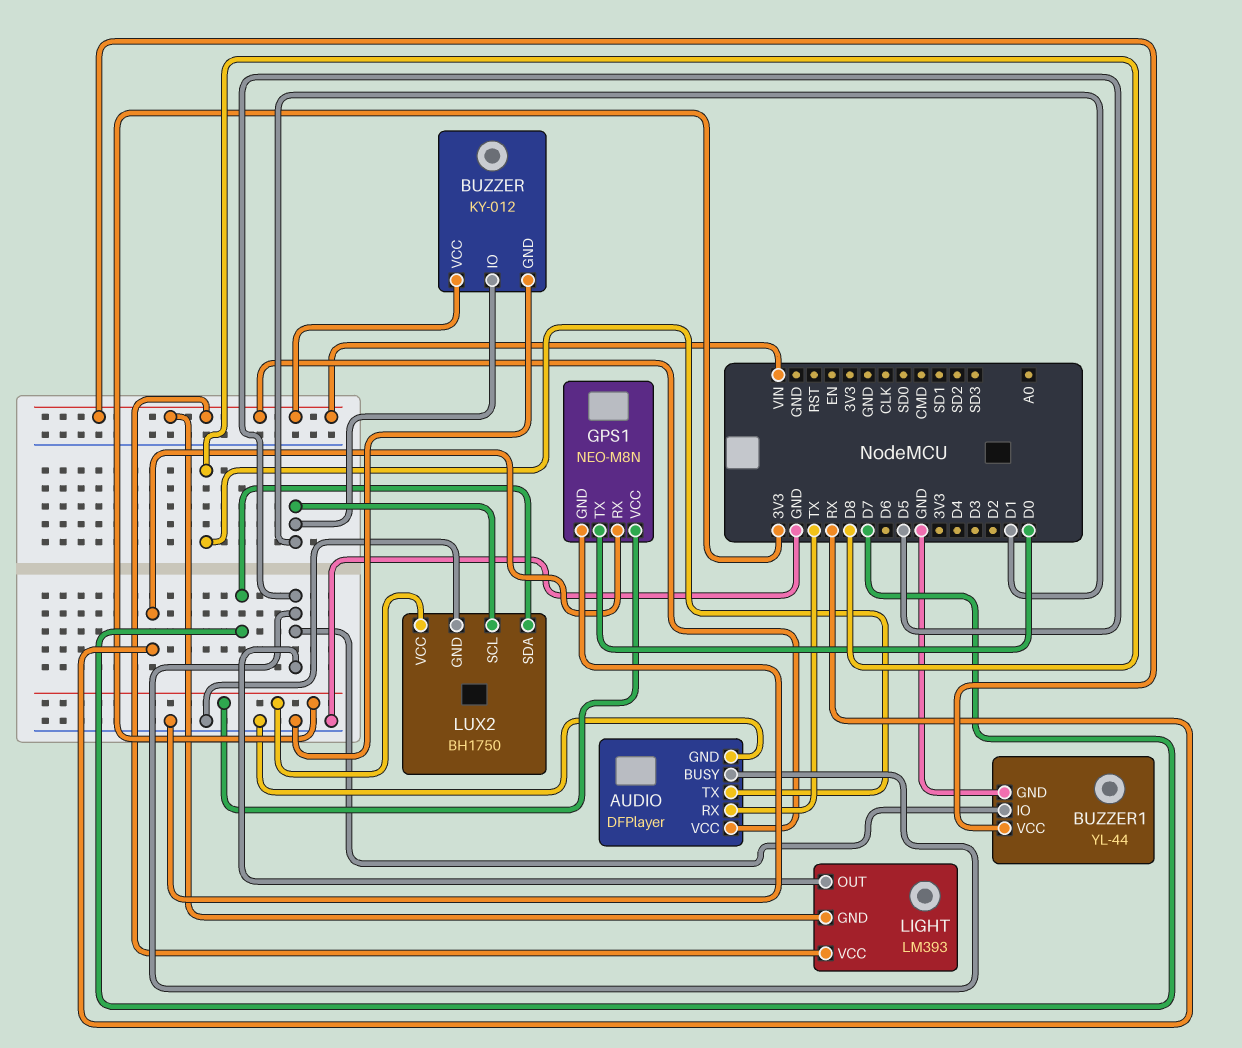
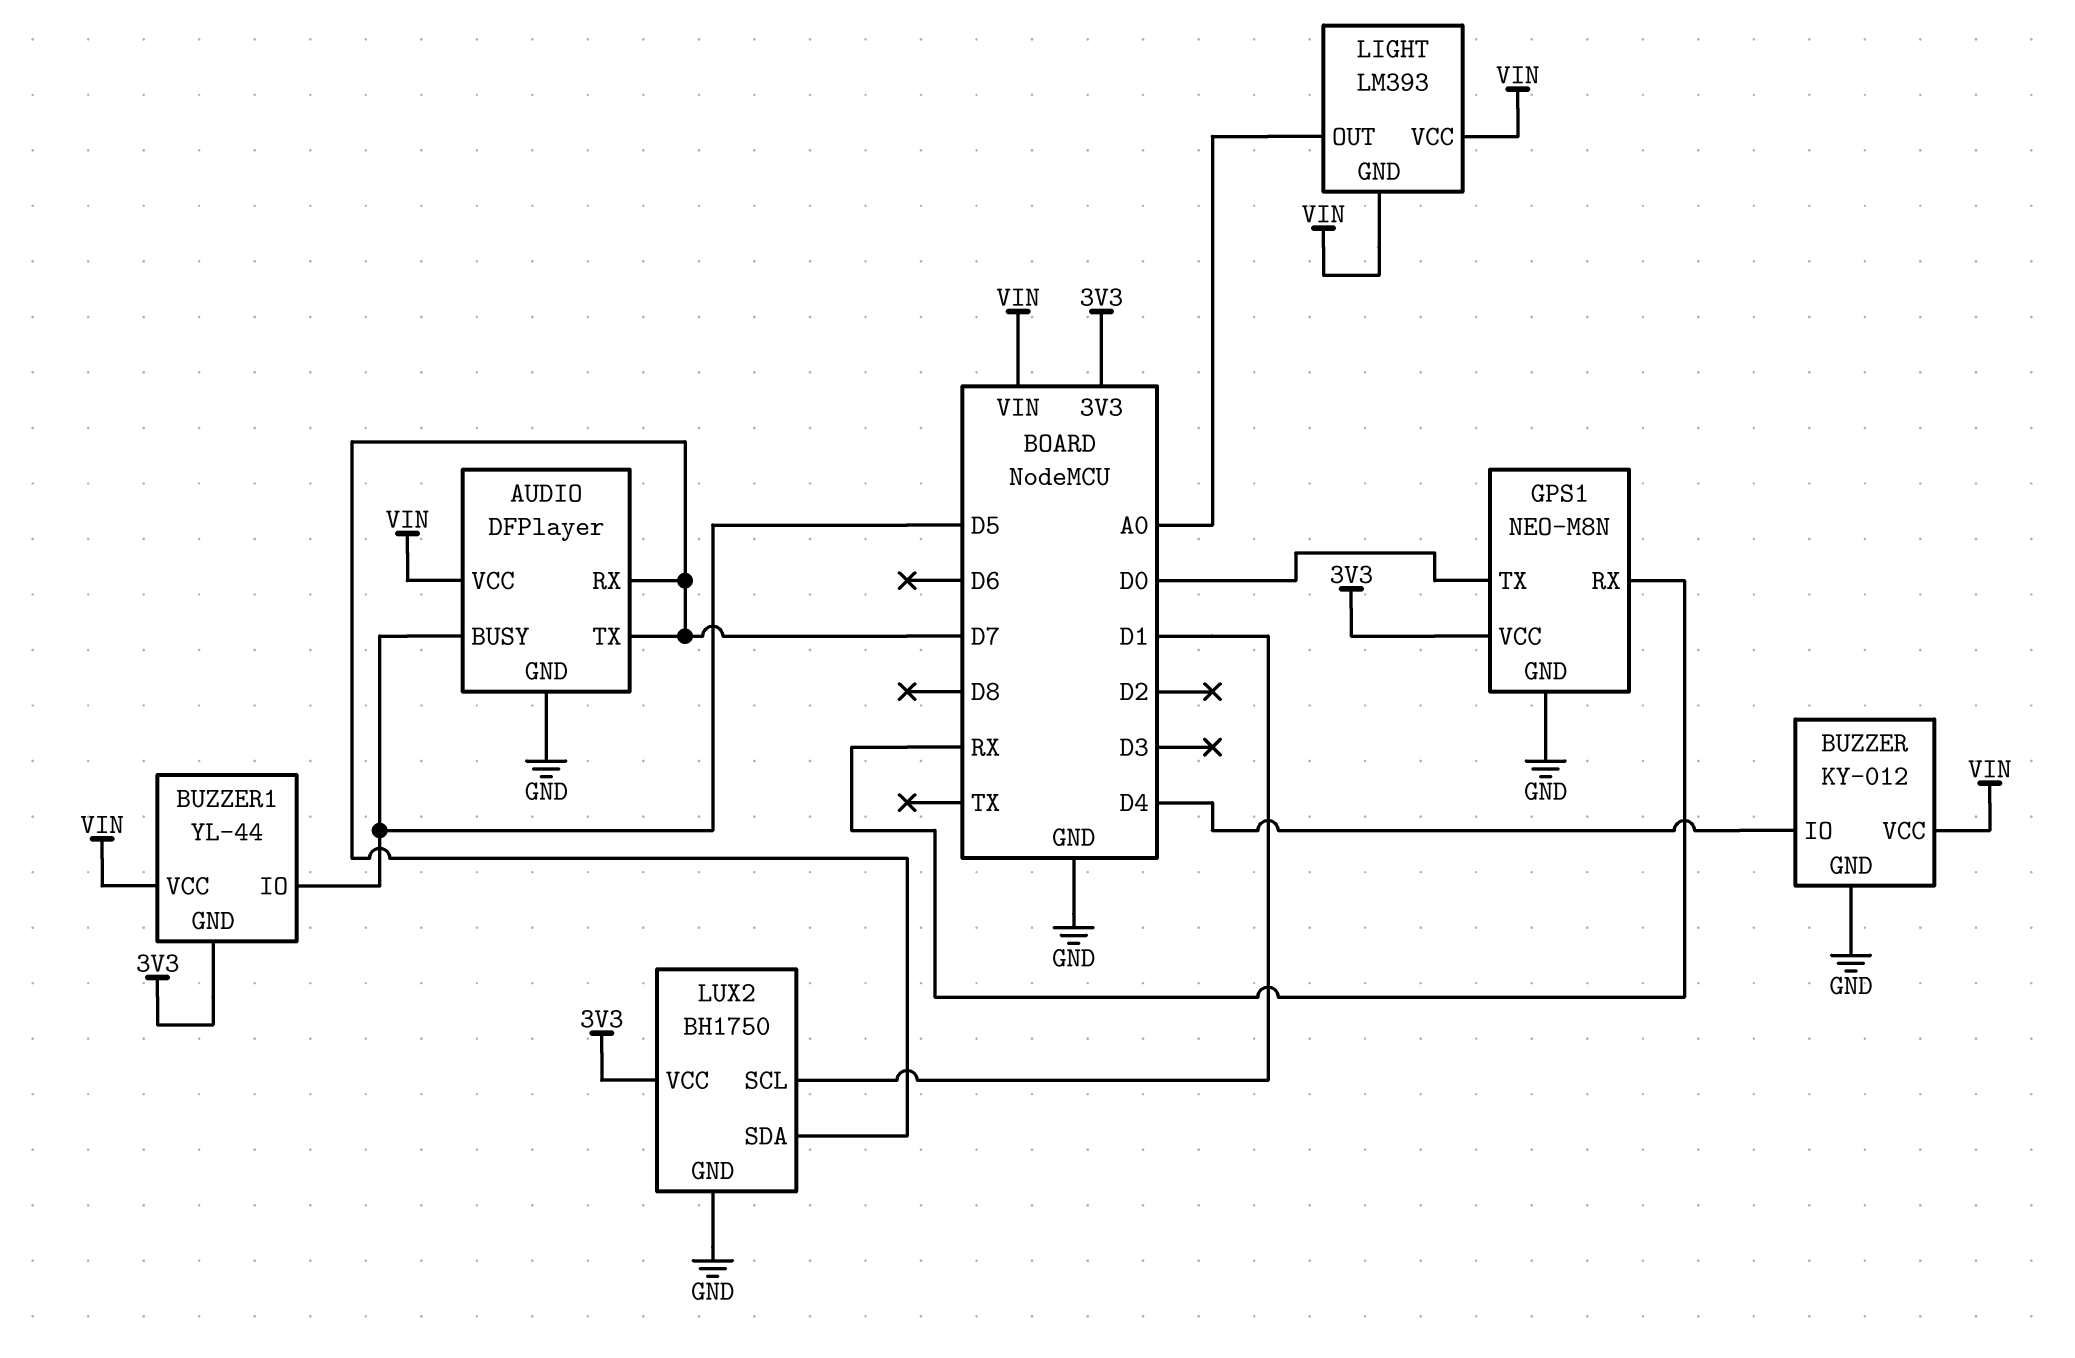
AUDIO pin RX: TX -> D7
AUDIO pin TX: D8 -> D7
BUZZER pin IO: D1 -> D4
BUZZER1 pin GND: GND -> 3V3
LIGHT pin OUT: D5 -> A0

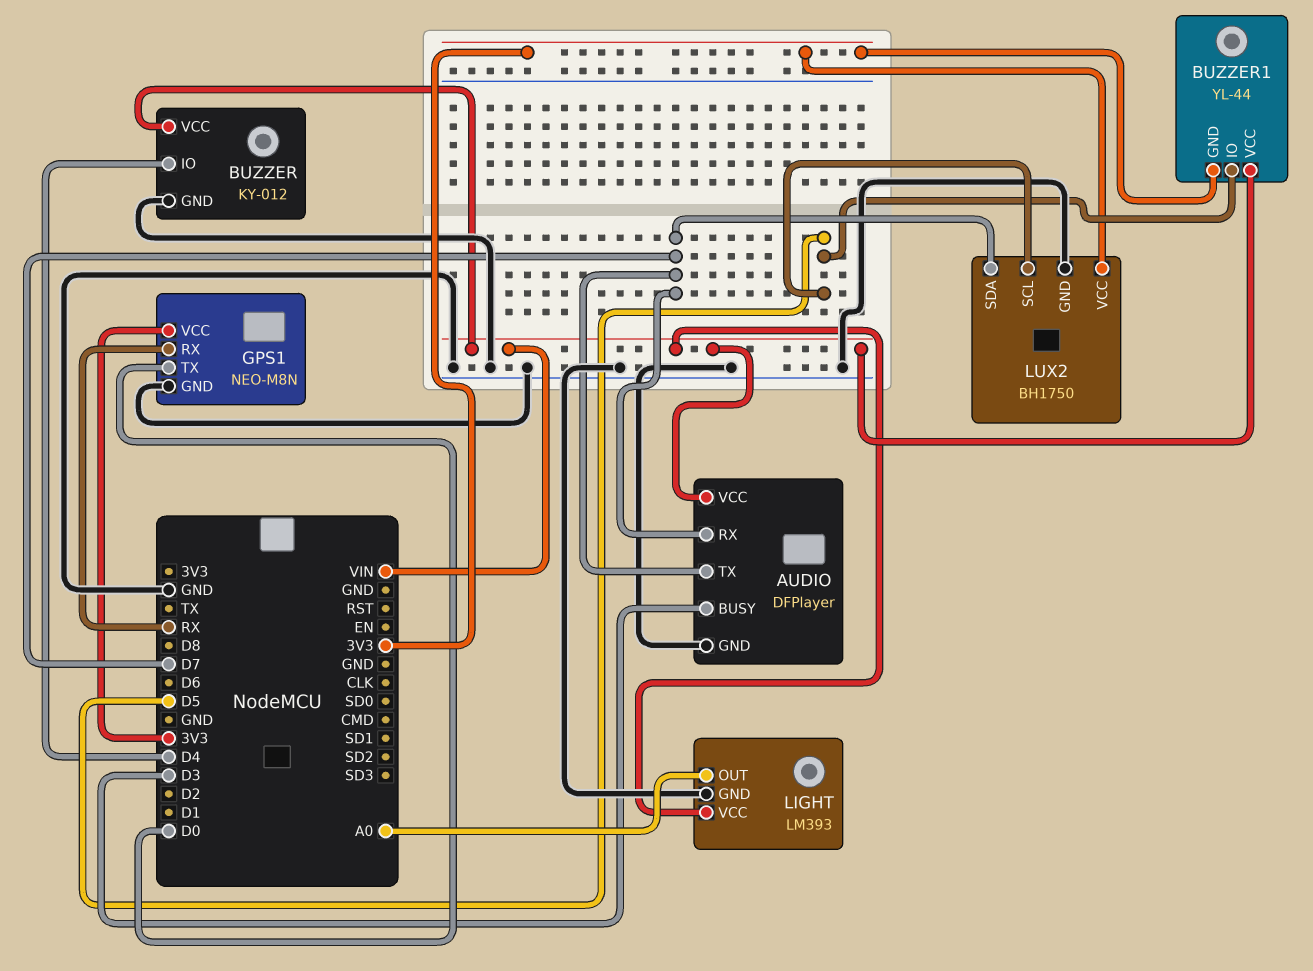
AUDIO pin BUSY: D5 -> D3
LIGHT pin GND: VIN -> GND
LUX2 pin SCL: D1 -> D5

